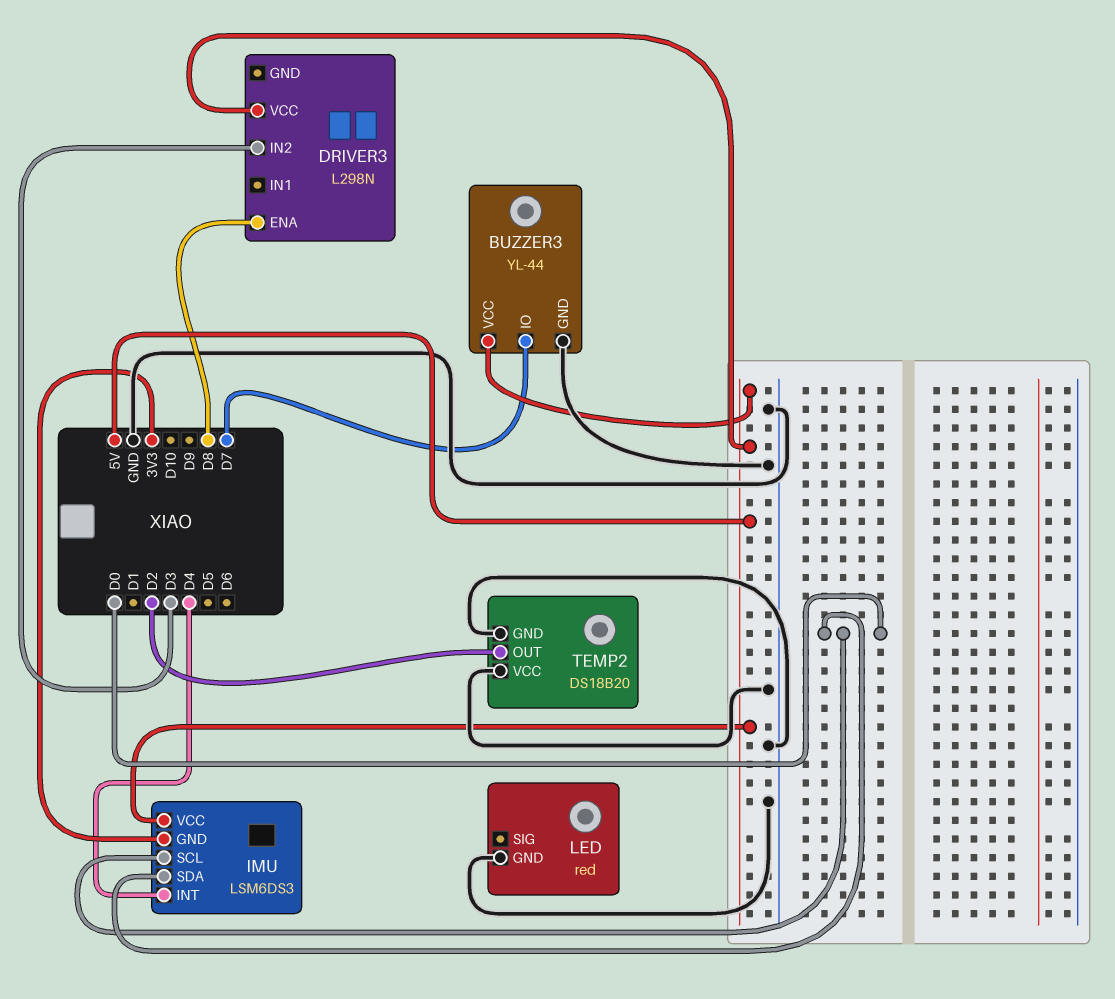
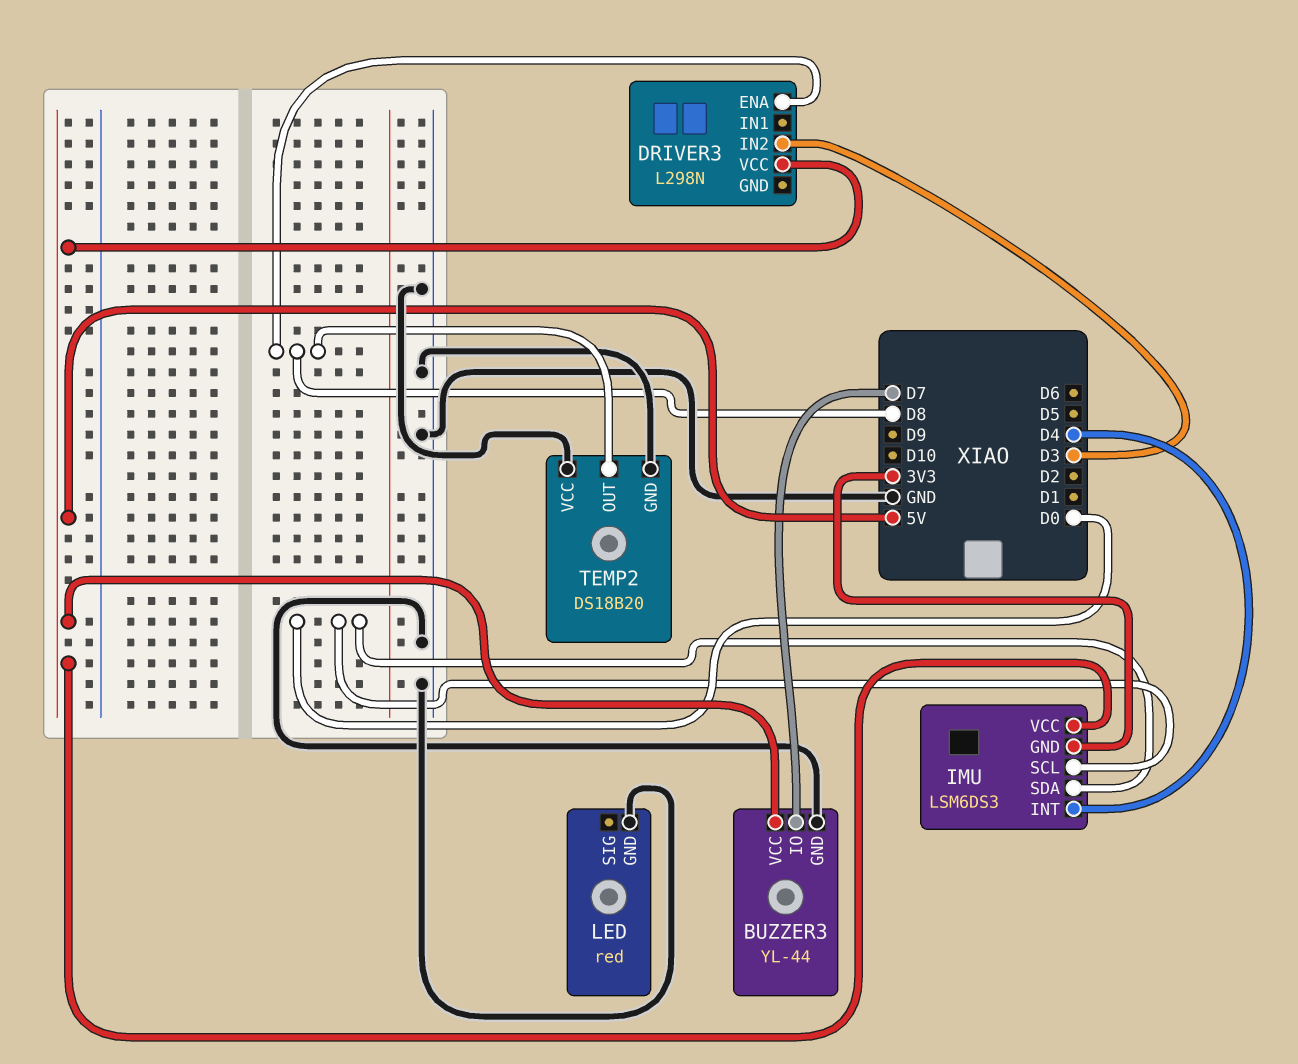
TEMP2 pin OUT: D2 -> D8

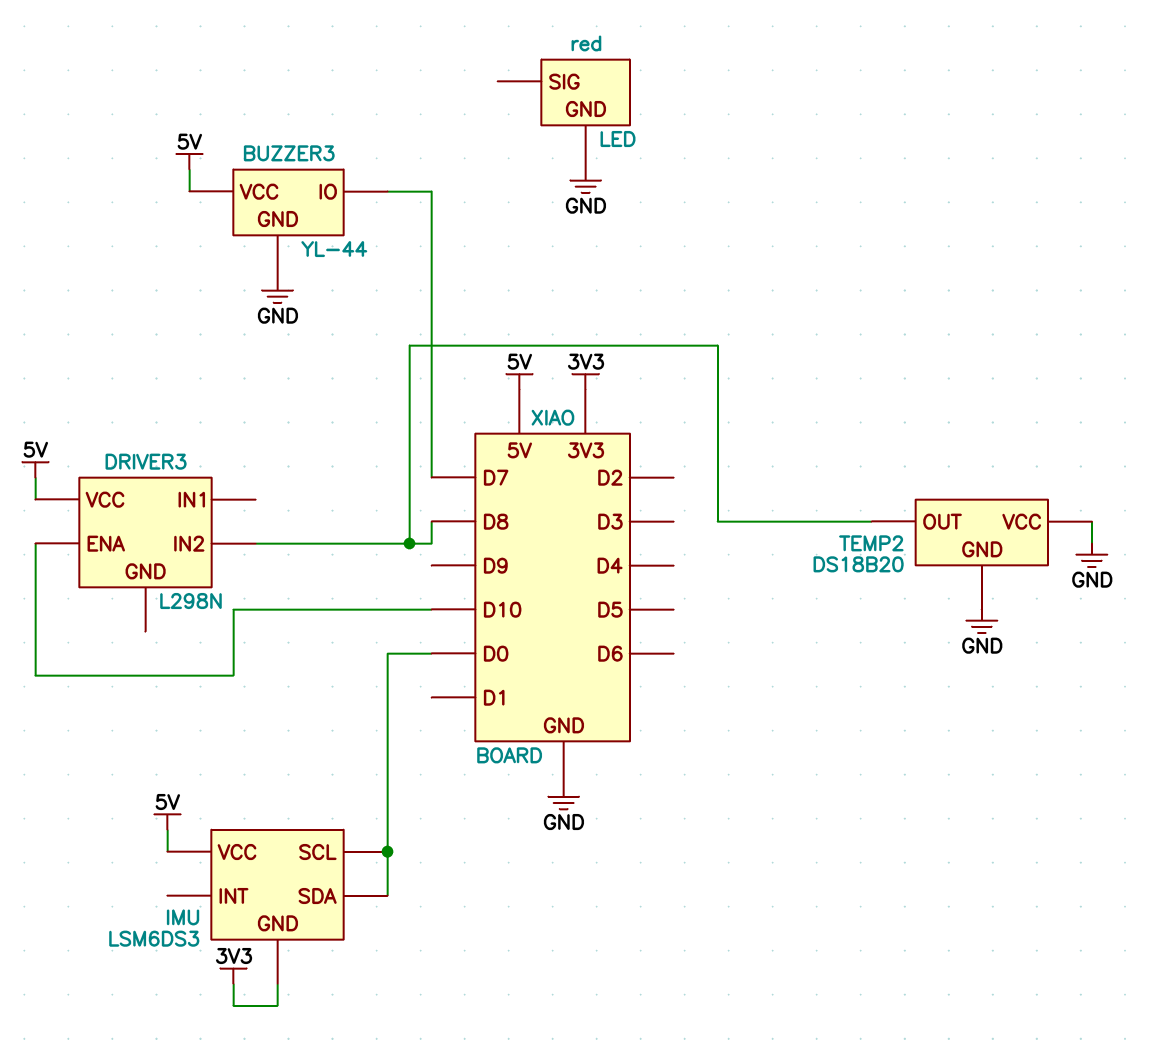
DRIVER3 pin ENA: D8 -> D10
DRIVER3 pin IN2: D3 -> D8
IMU pin INT: D4 -> none

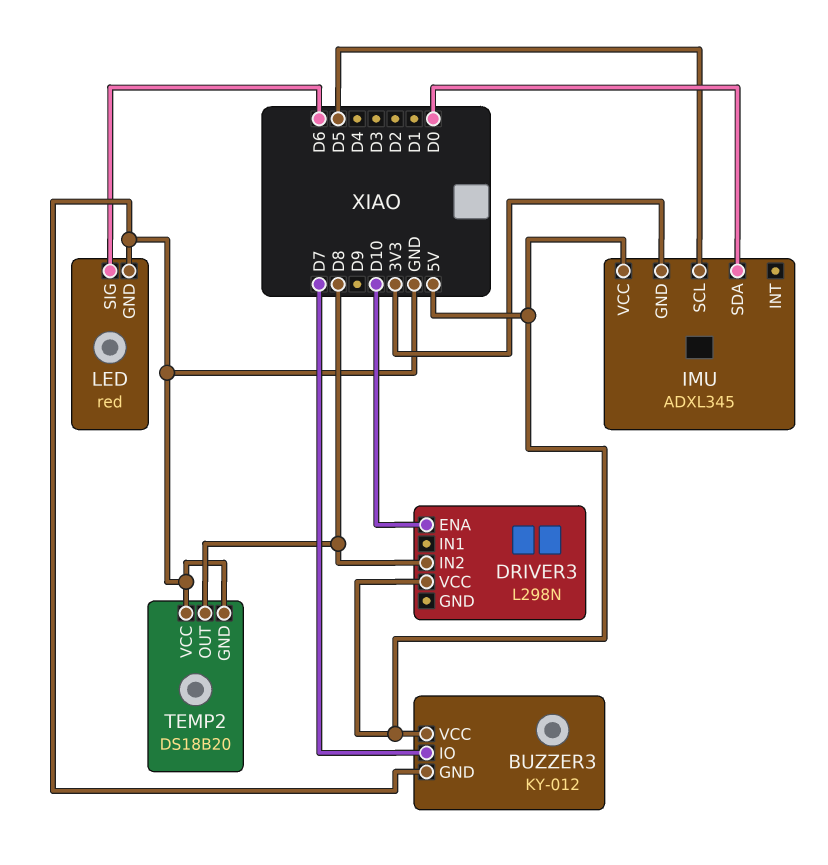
BUZZER3: YL-44 -> KY-012
IMU: LSM6DS3 -> ADXL345
IMU pin SCL: D0 -> D5
LED pin SIG: none -> D6

